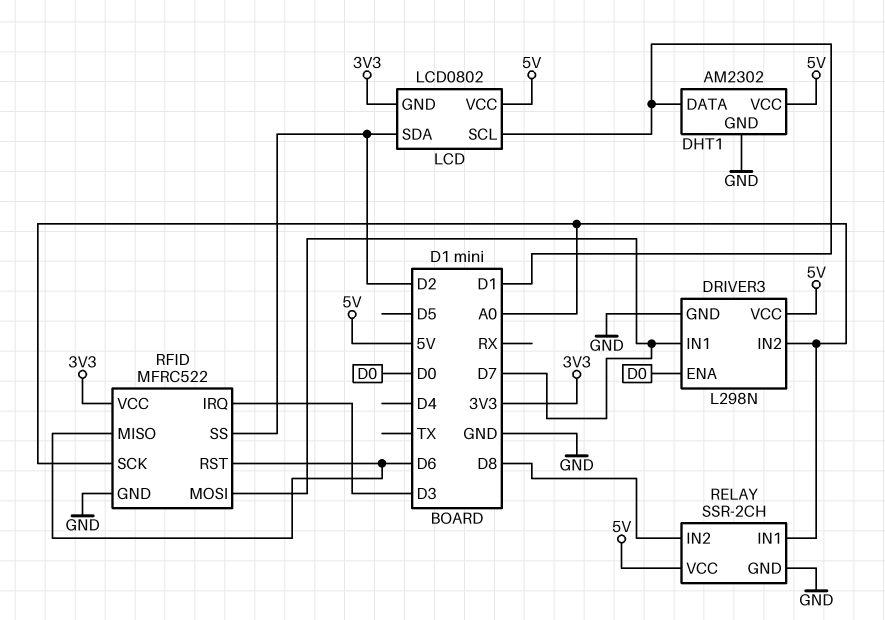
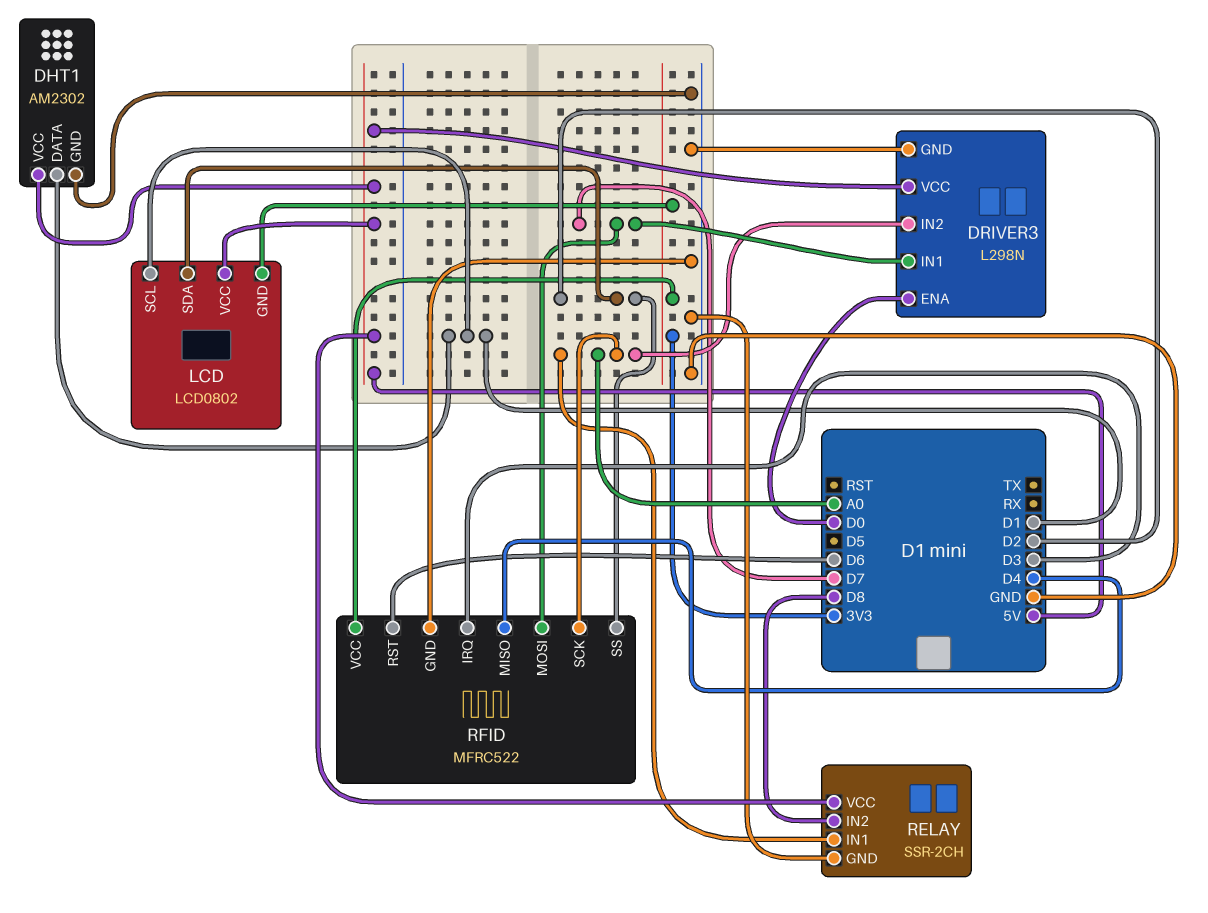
RFID pin MISO: D6 -> D4

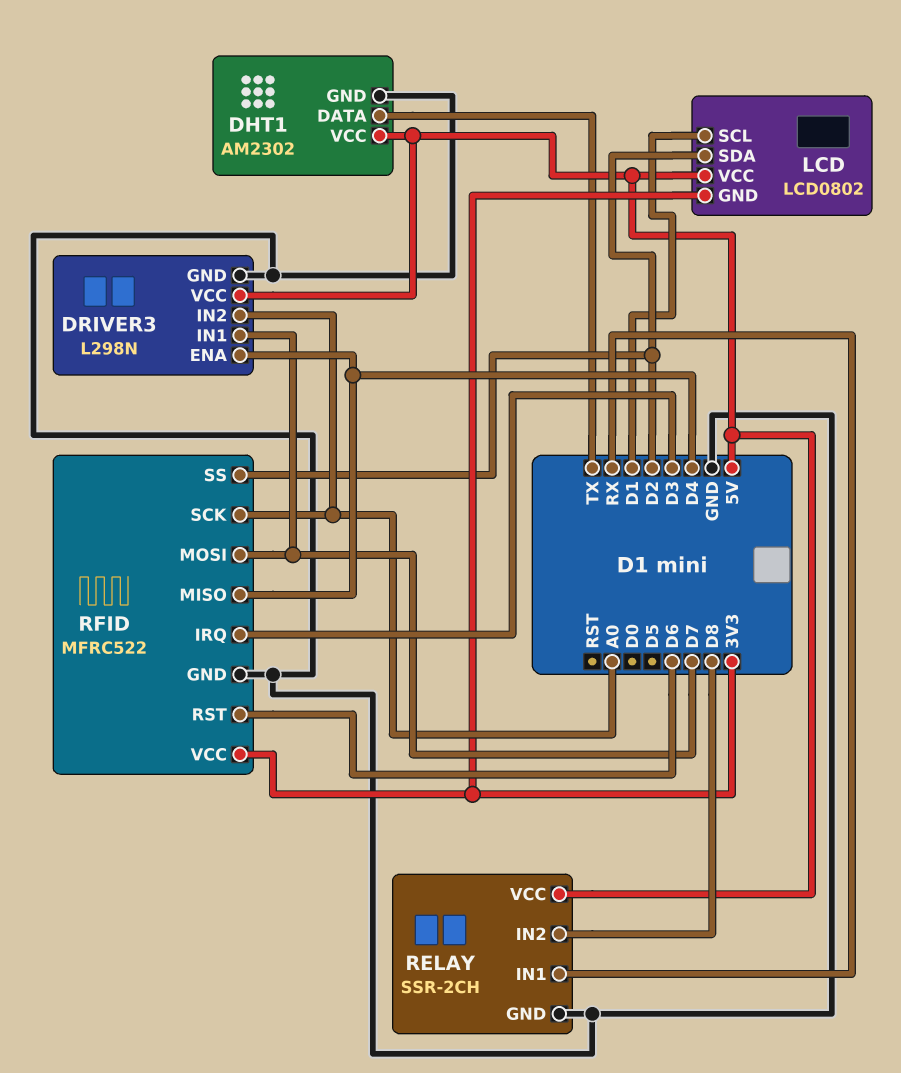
DHT1 pin DATA: D1 -> TX
DRIVER3 pin ENA: D0 -> D4
RELAY pin IN1: A0 -> RX

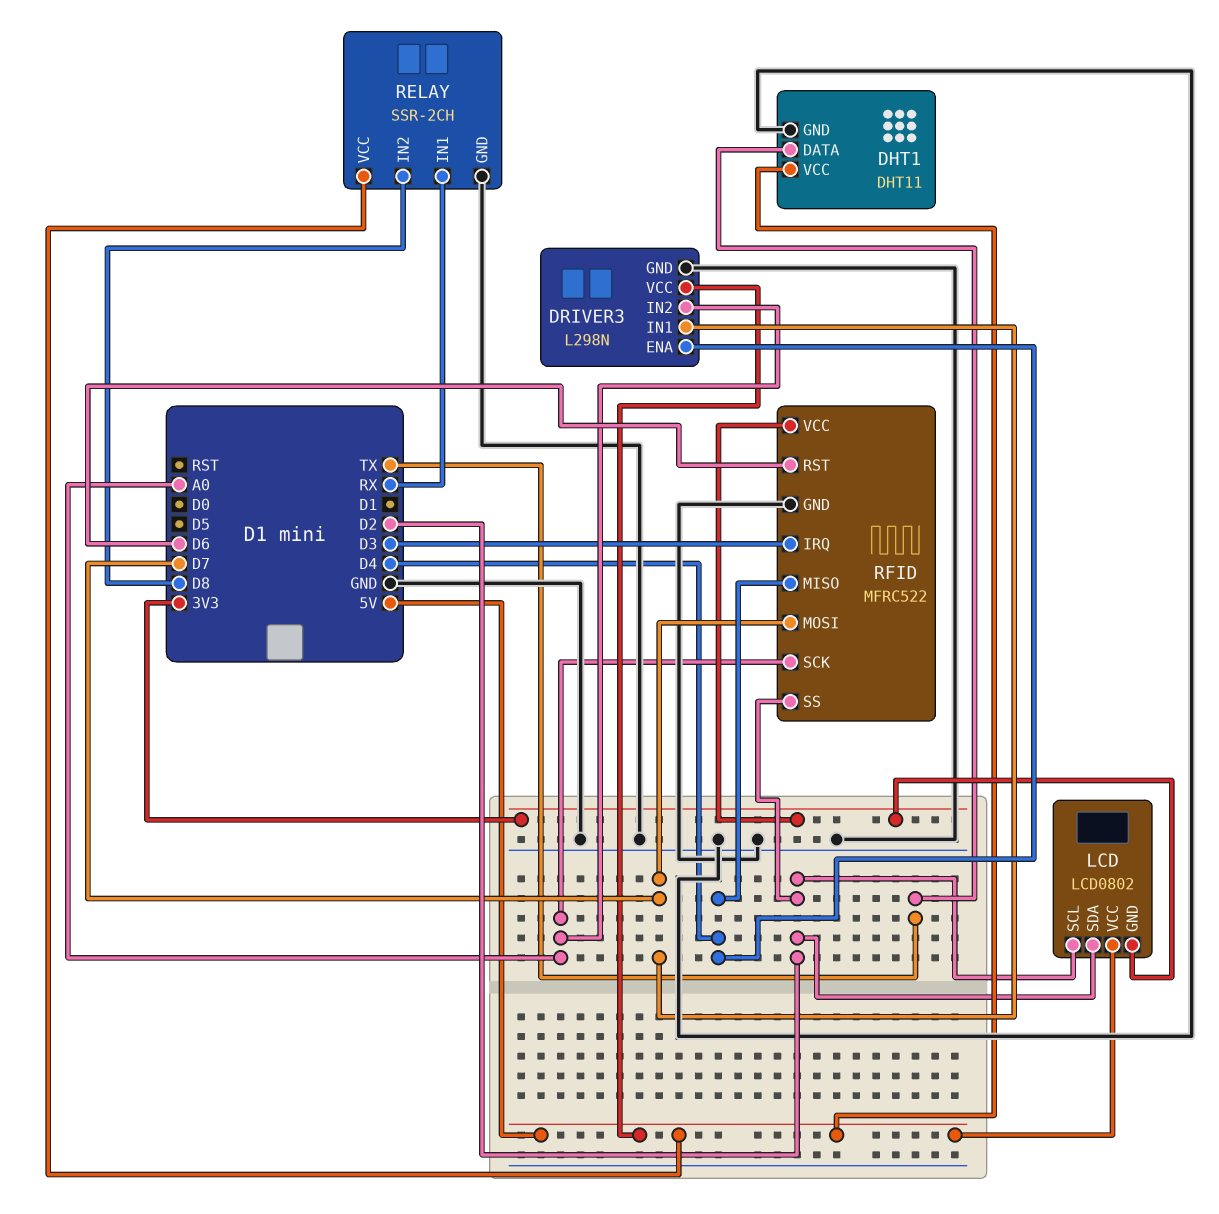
DHT1: AM2302 -> DHT11
LCD pin SCL: D1 -> D2

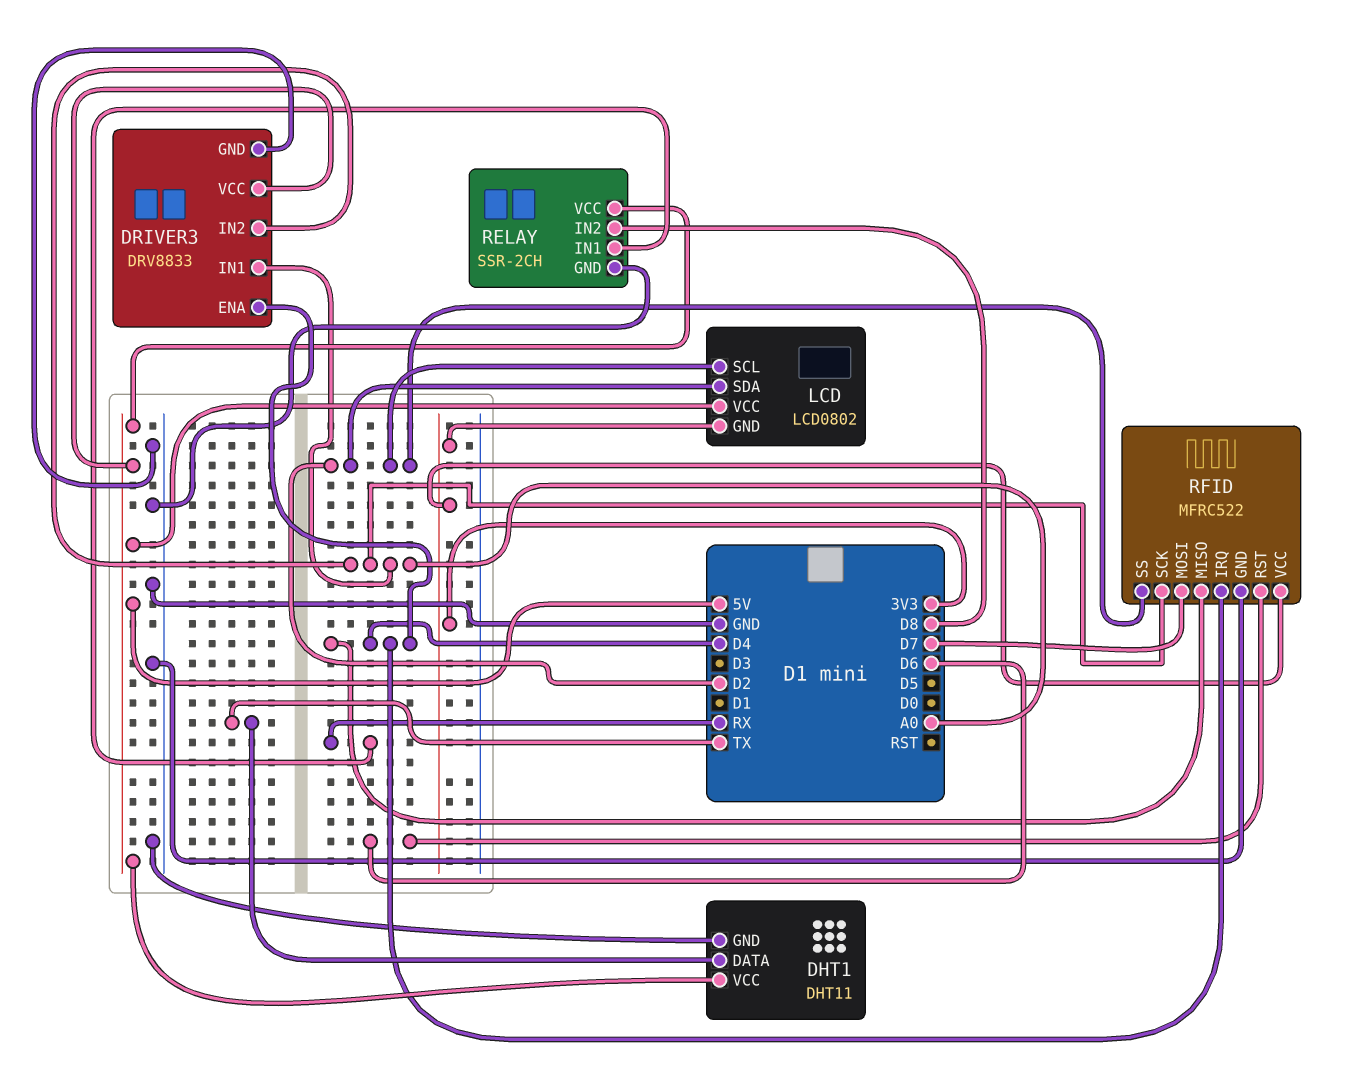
DRIVER3: L298N -> DRV8833
DRIVER3 pin IN1: D7 -> A0
RFID pin IRQ: D3 -> D4

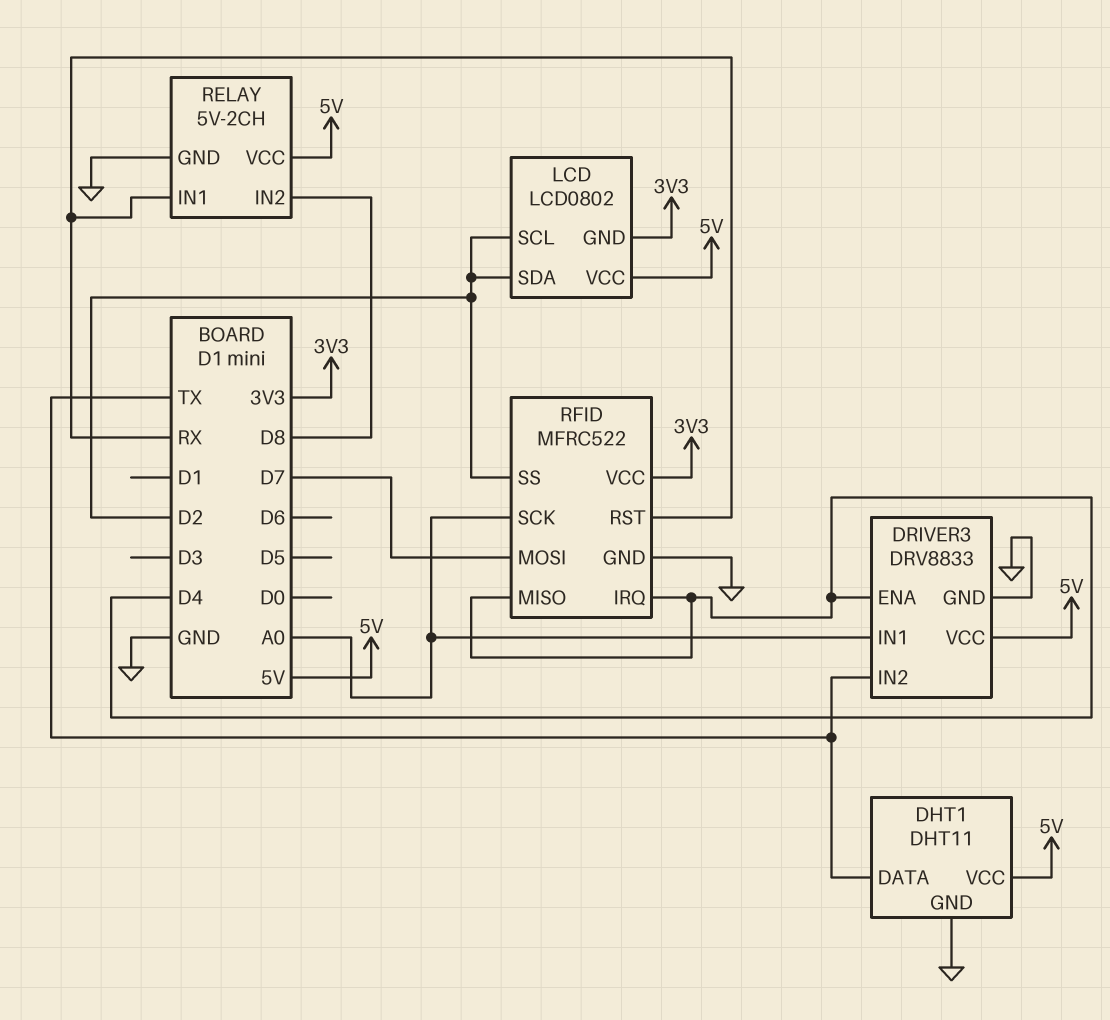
DRIVER3 pin IN2: A0 -> TX
RELAY: SSR-2CH -> 5V-2CH
RFID pin RST: D6 -> RX

